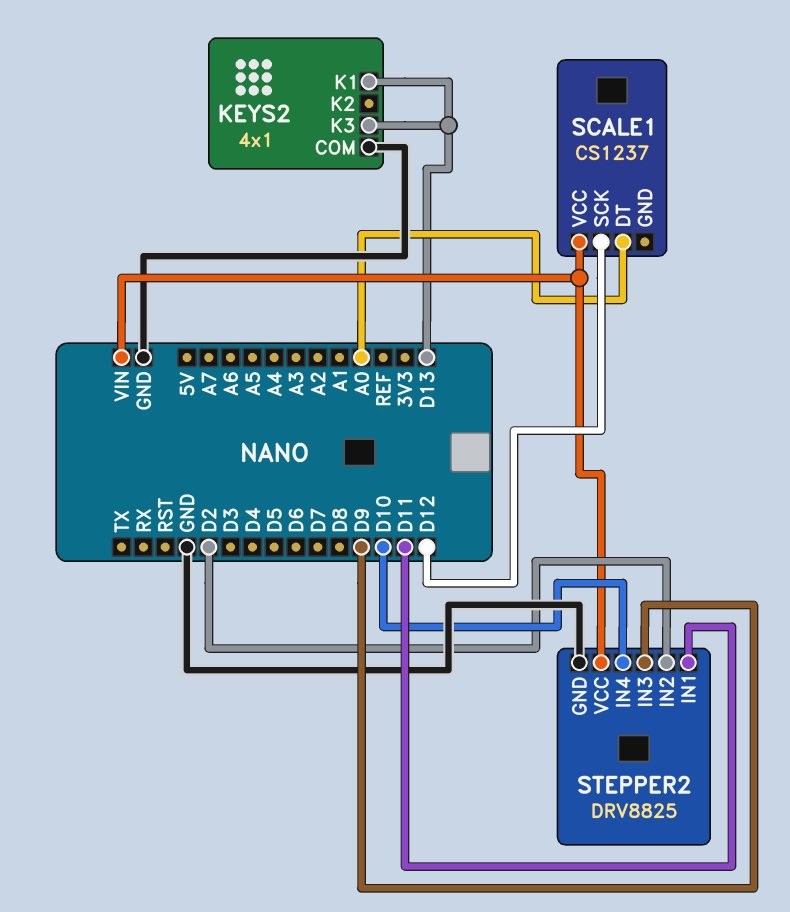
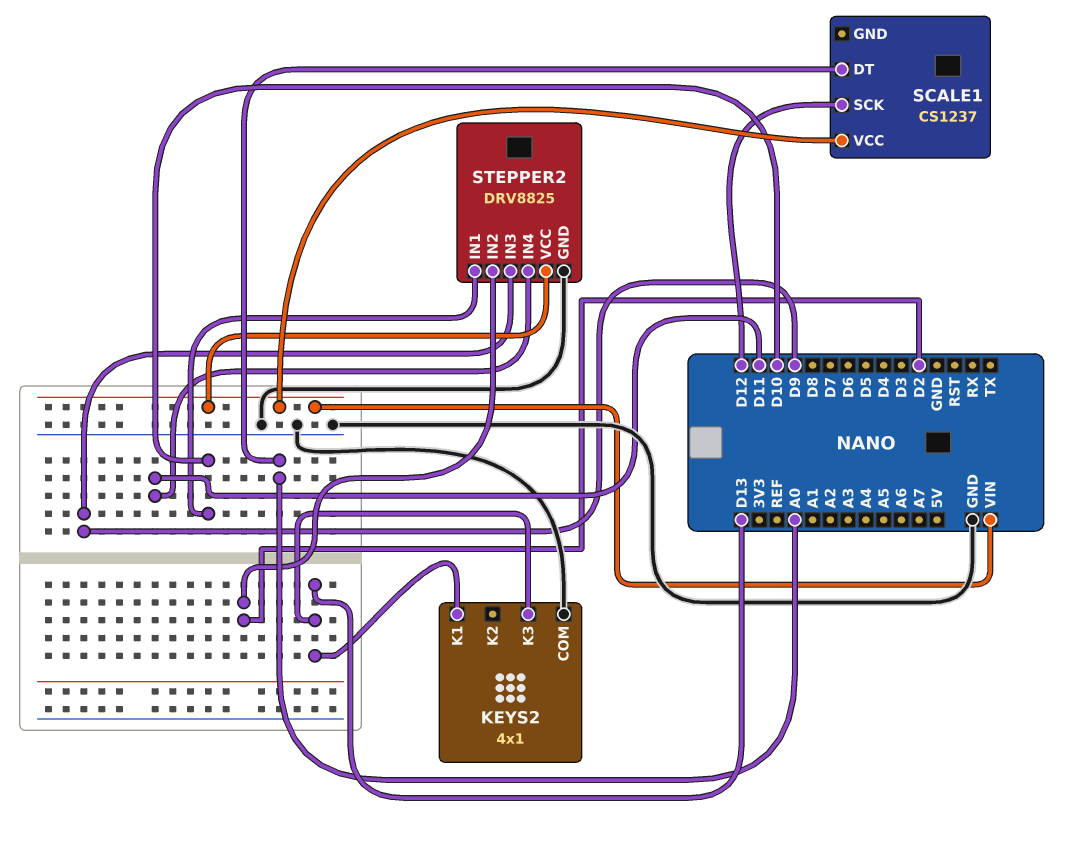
STEPPER2 pin IN1: D11 -> D10
STEPPER2 pin IN4: D10 -> D11

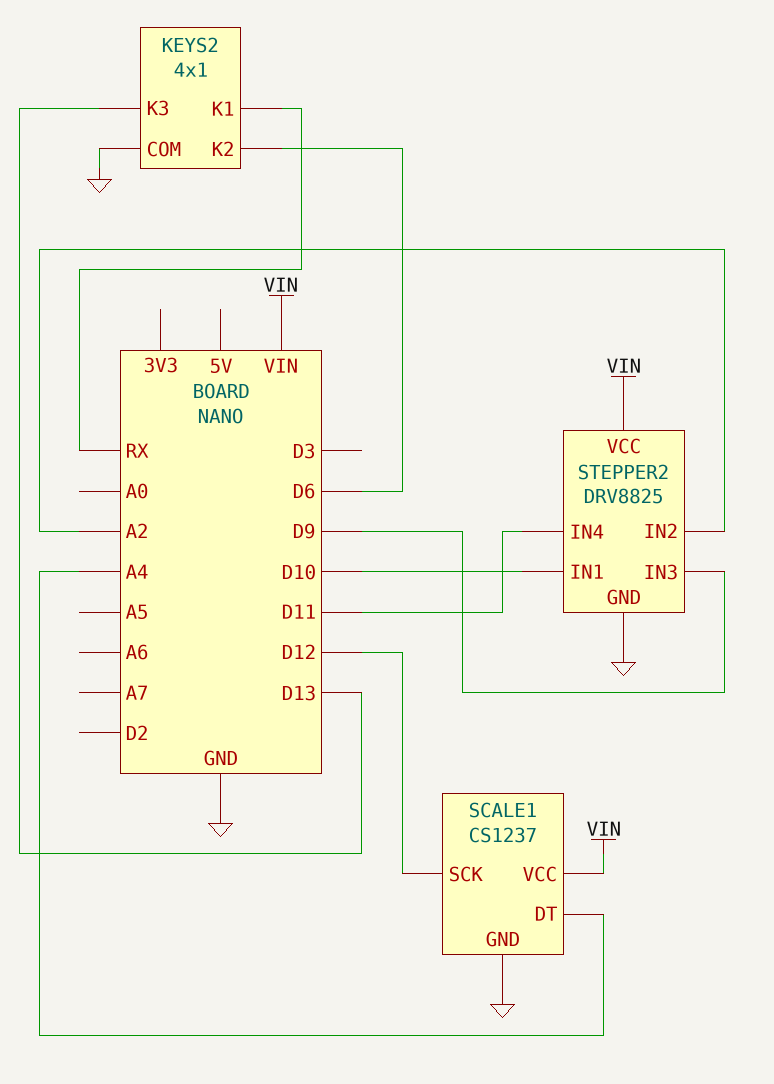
KEYS2 pin K1: D13 -> RX
KEYS2 pin K2: none -> D6
SCALE1 pin DT: A0 -> A4
SCALE1 pin GND: none -> GND
STEPPER2 pin IN2: D2 -> A2

